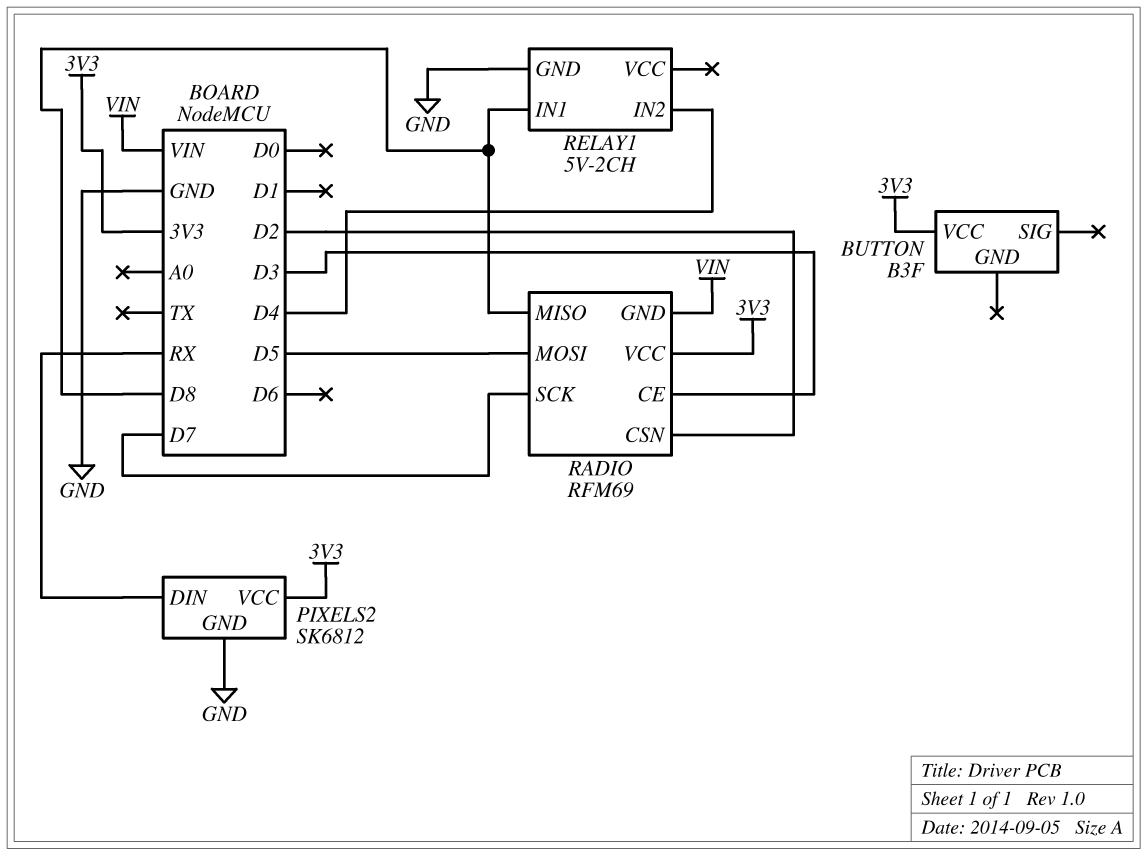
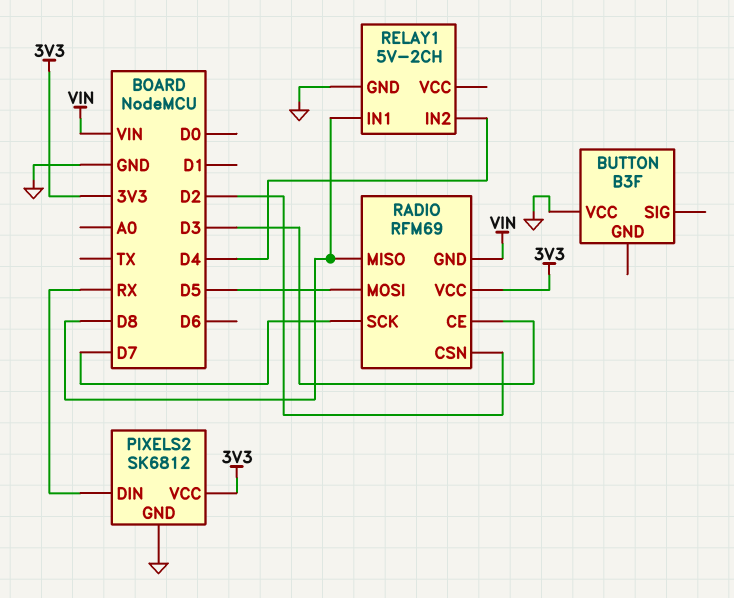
BUTTON pin VCC: 3V3 -> GND

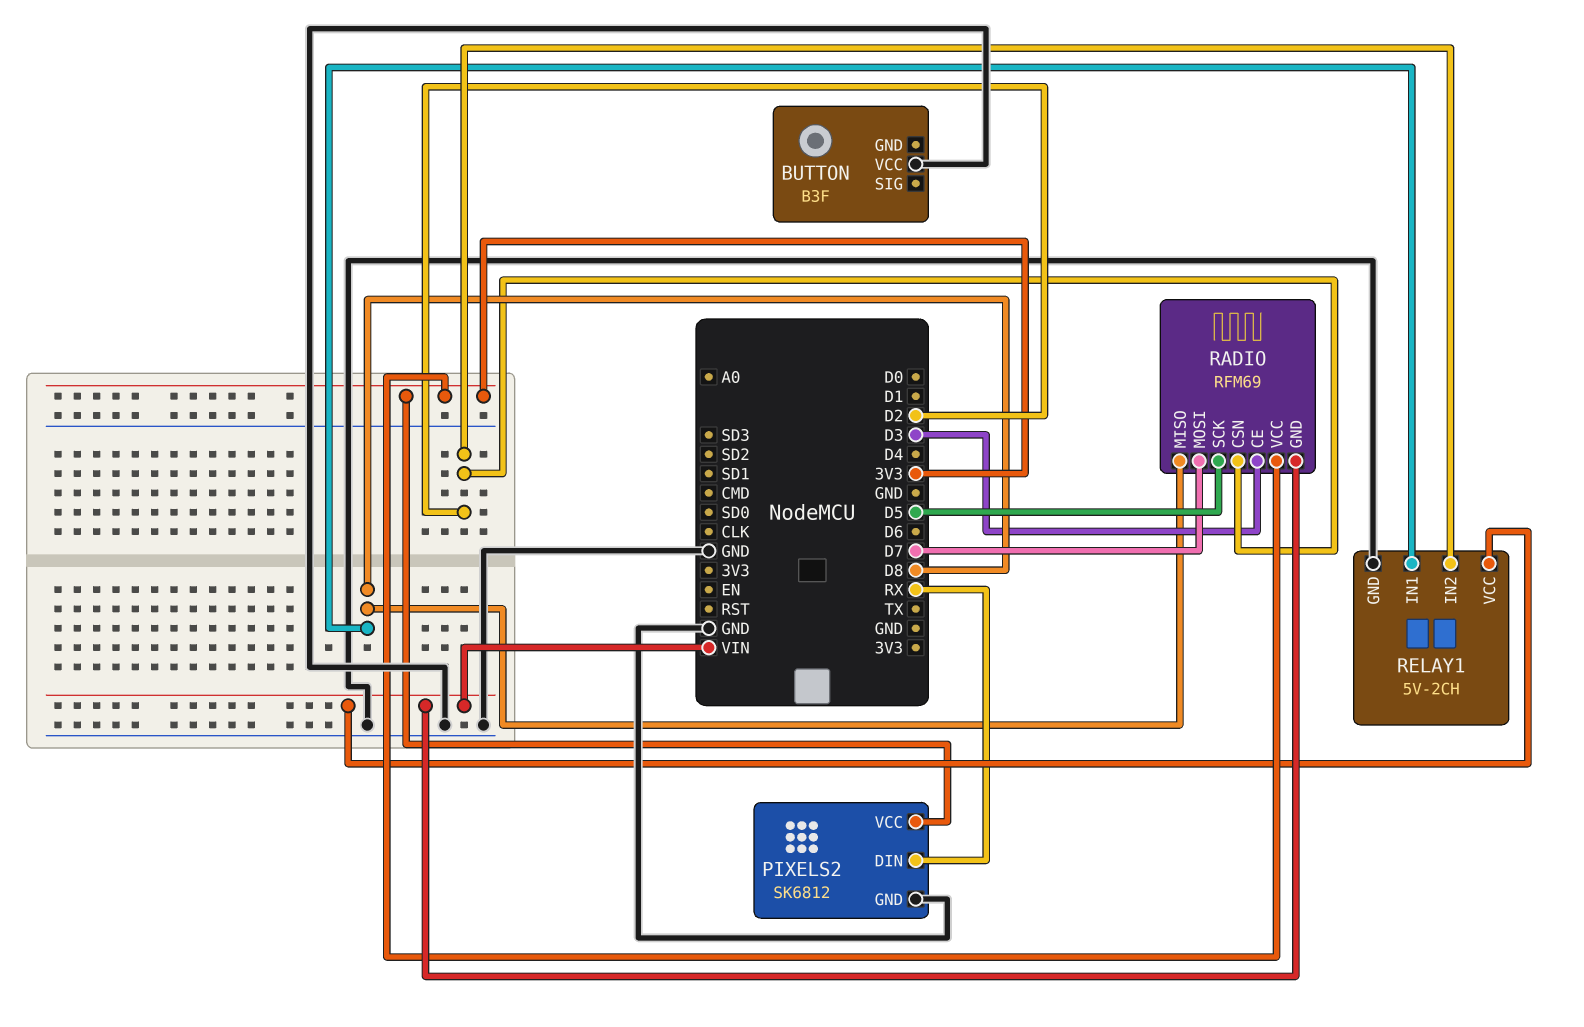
RADIO pin MOSI: D5 -> D7
RADIO pin SCK: D7 -> D5
RELAY1 pin IN2: D4 -> D2
RELAY1 pin VCC: none -> VIN

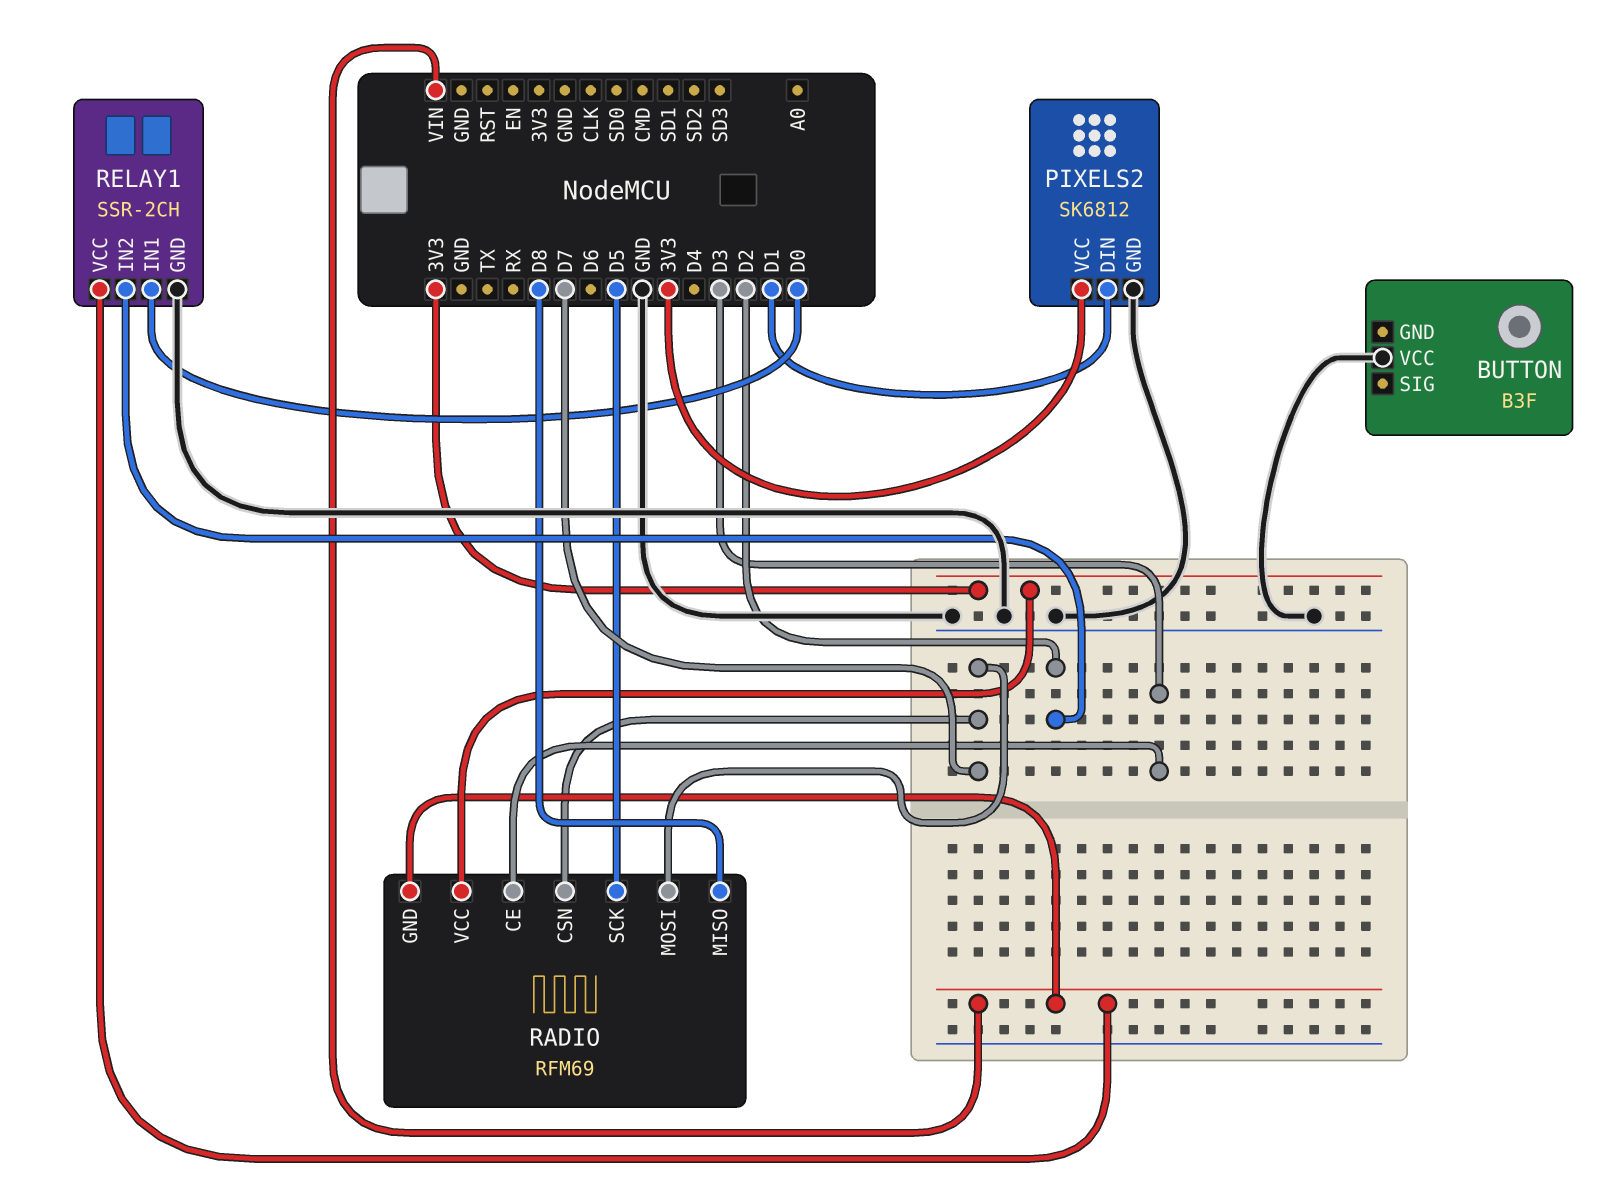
PIXELS2 pin DIN: RX -> D1
RADIO pin CSN: D2 -> D7
RELAY1: 5V-2CH -> SSR-2CH
RELAY1 pin IN1: D8 -> D0

